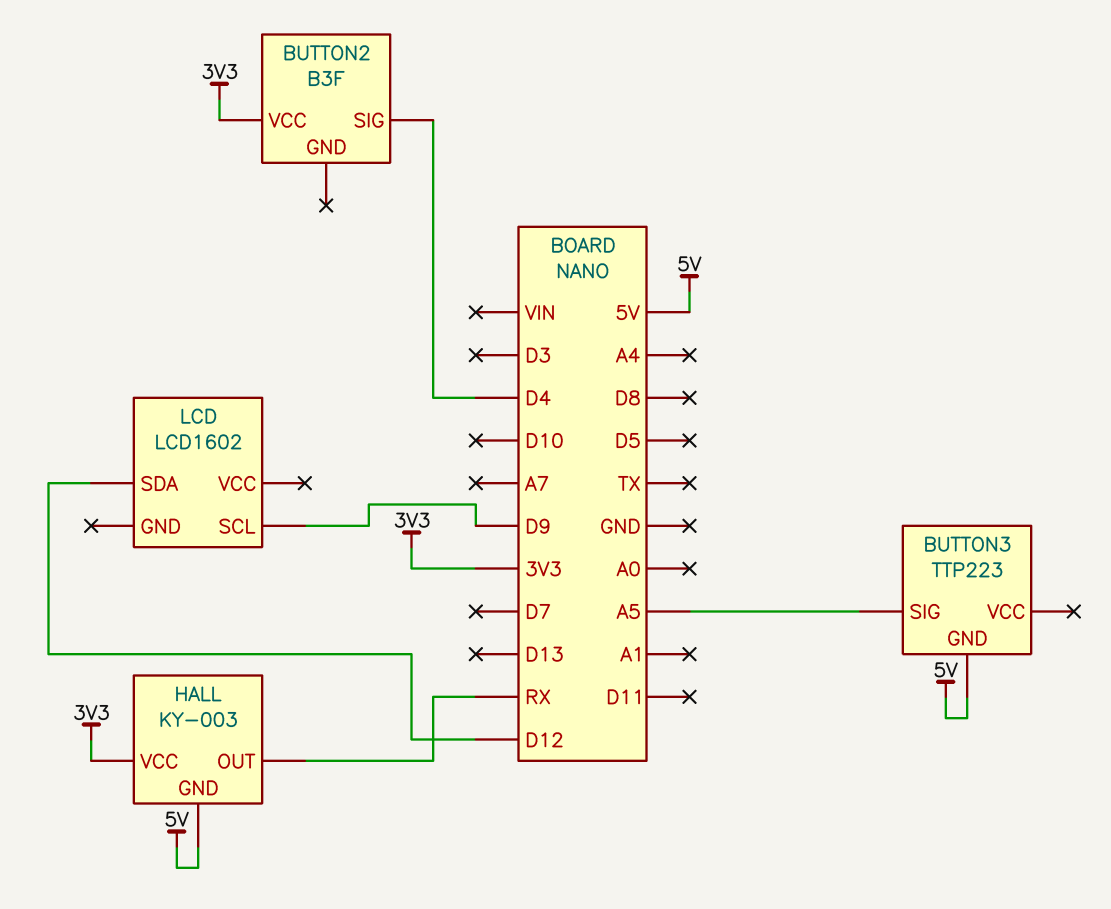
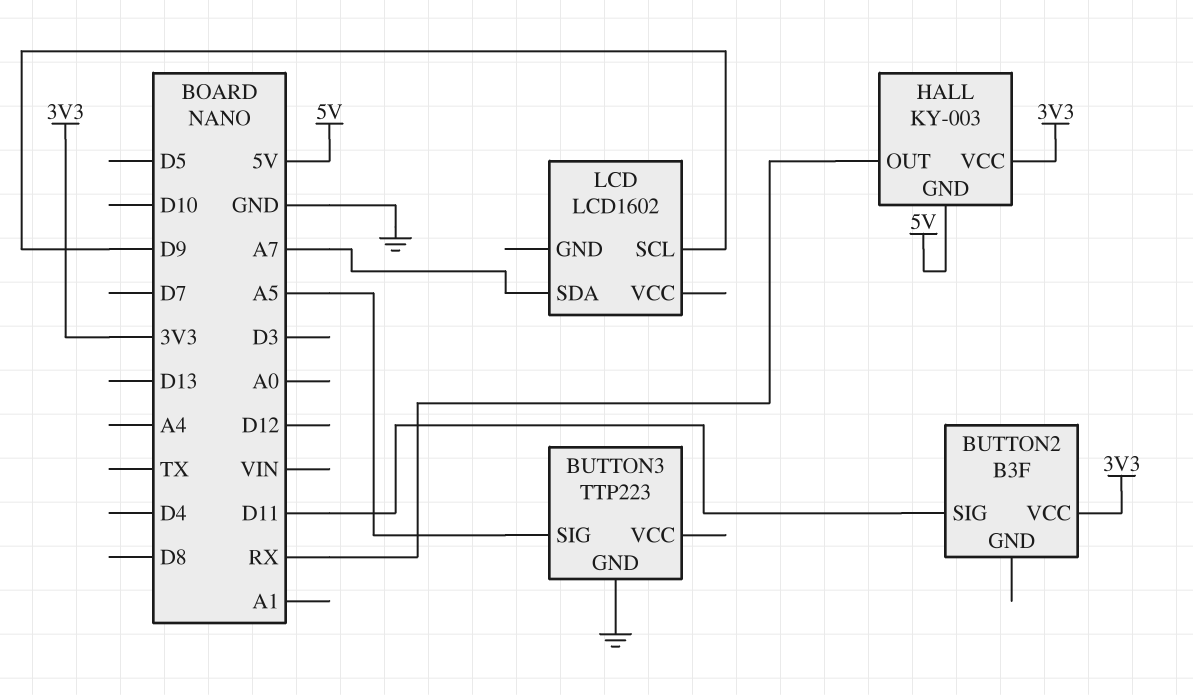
BUTTON2 pin SIG: D4 -> D11
BUTTON3 pin GND: 5V -> GND
LCD pin SDA: D12 -> A7

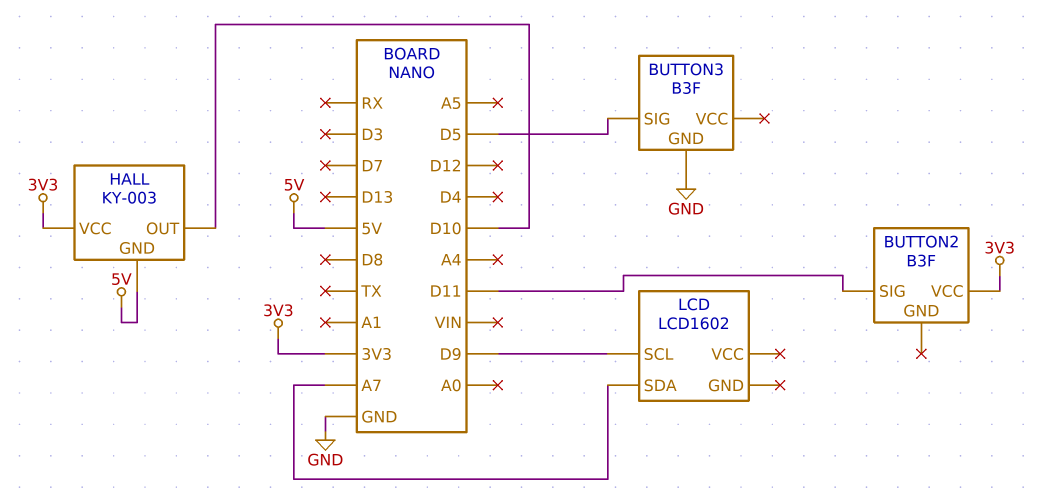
BUTTON3: TTP223 -> B3F
BUTTON3 pin SIG: A5 -> D5
HALL pin OUT: RX -> D10

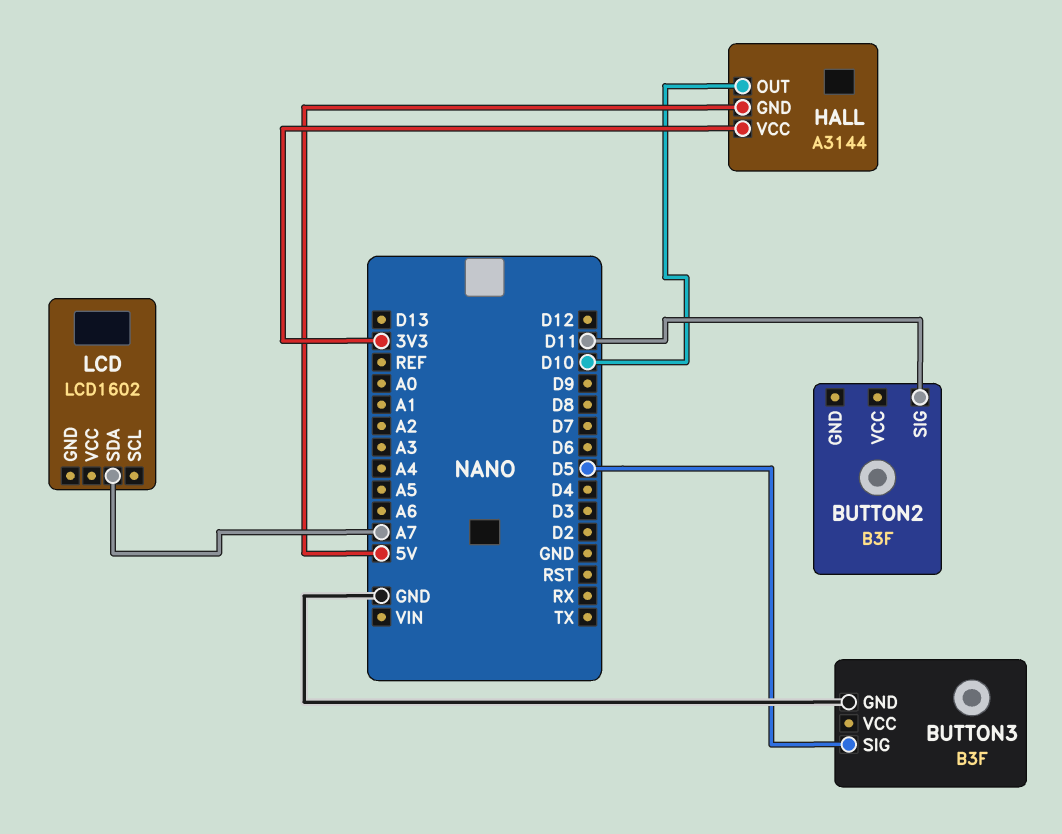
BUTTON2 pin VCC: 3V3 -> none
HALL: KY-003 -> A3144
LCD pin SCL: D9 -> none

